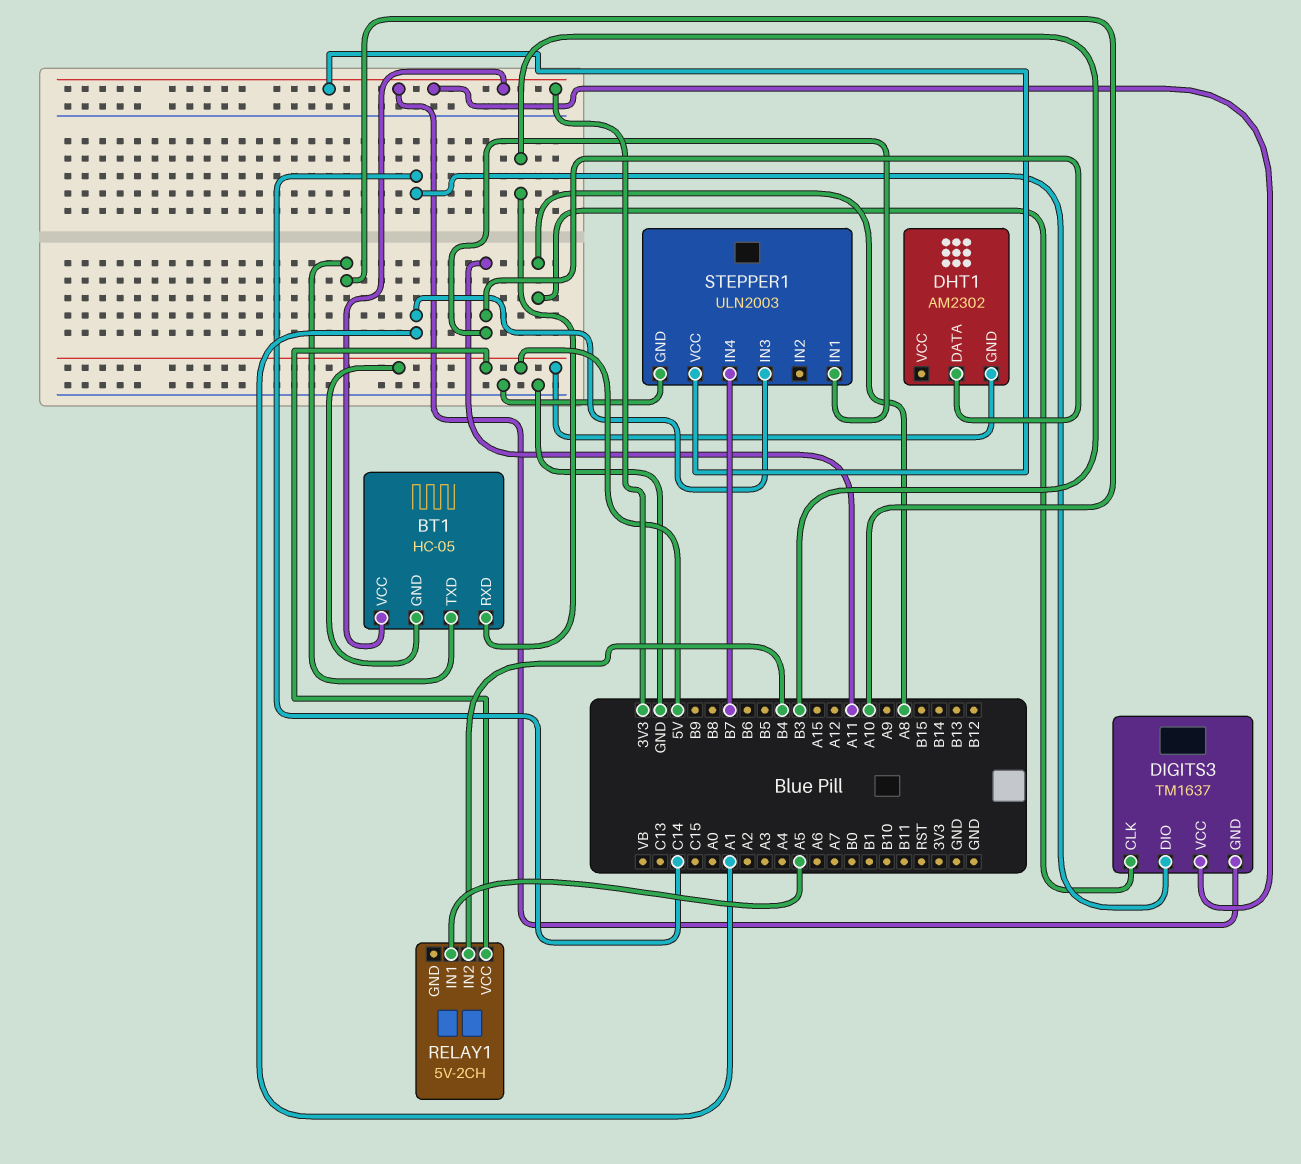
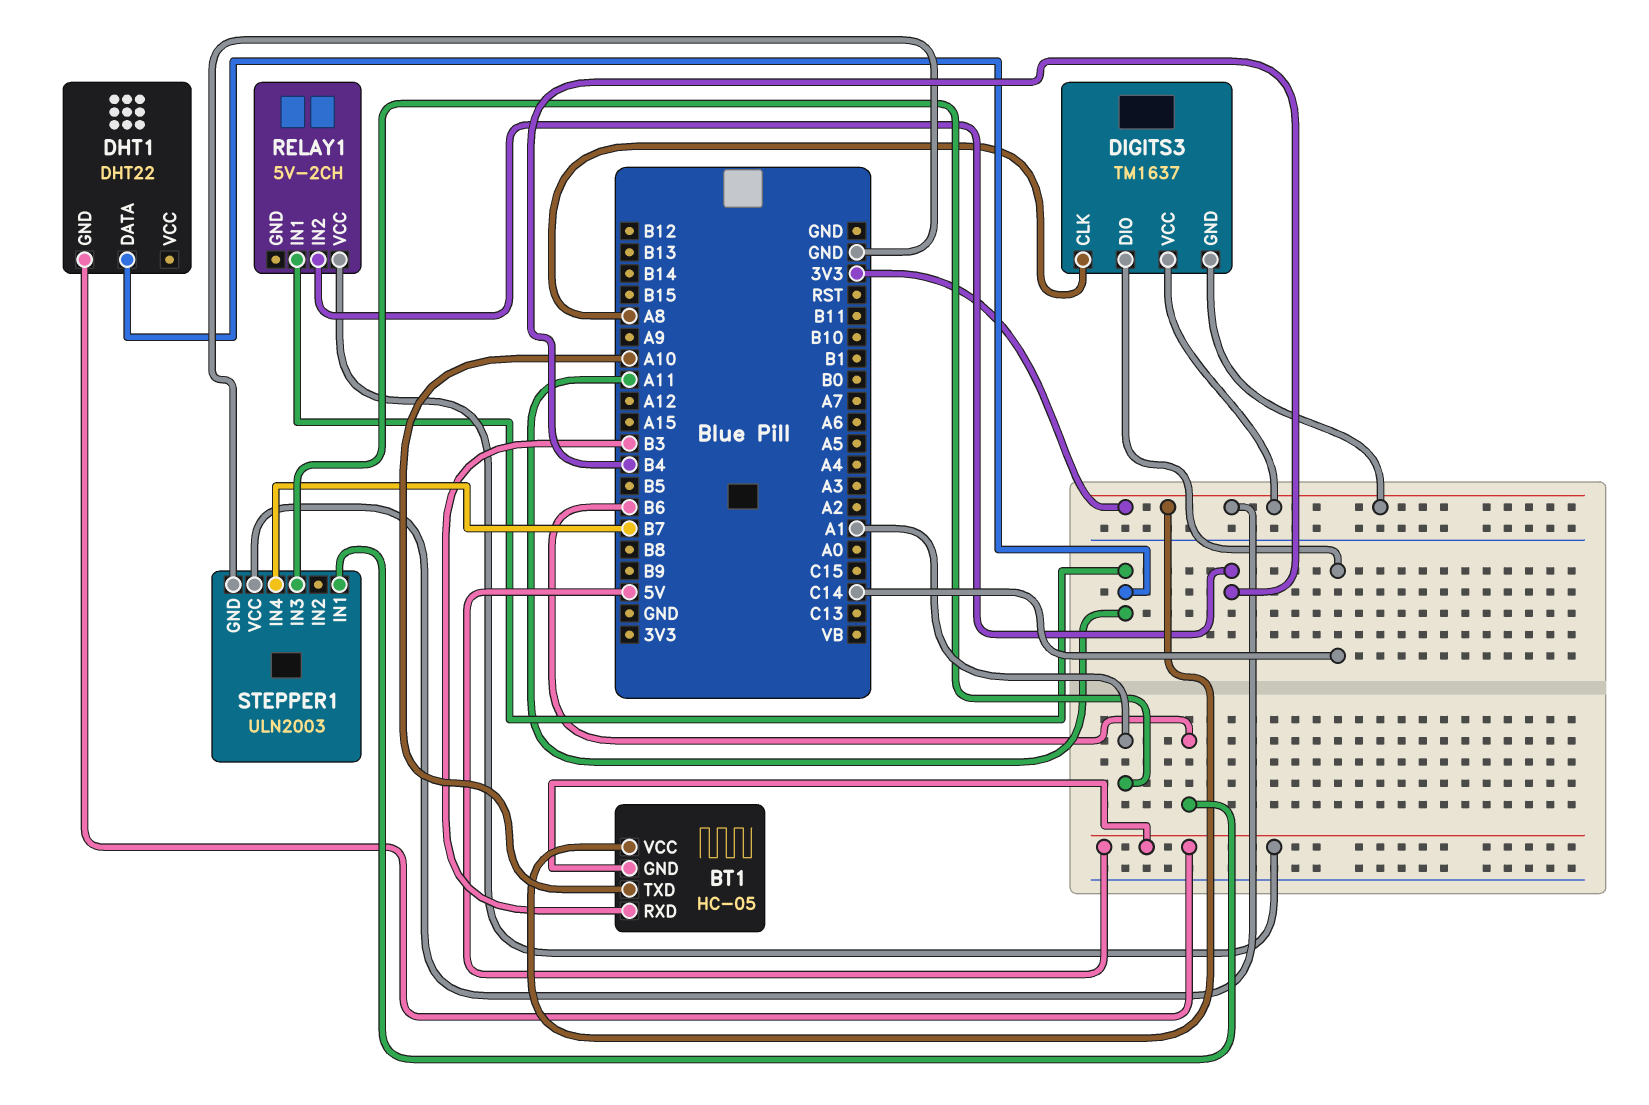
DHT1: AM2302 -> DHT22
RELAY1 pin IN1: A5 -> A11
STEPPER1 pin IN1: A11 -> B6

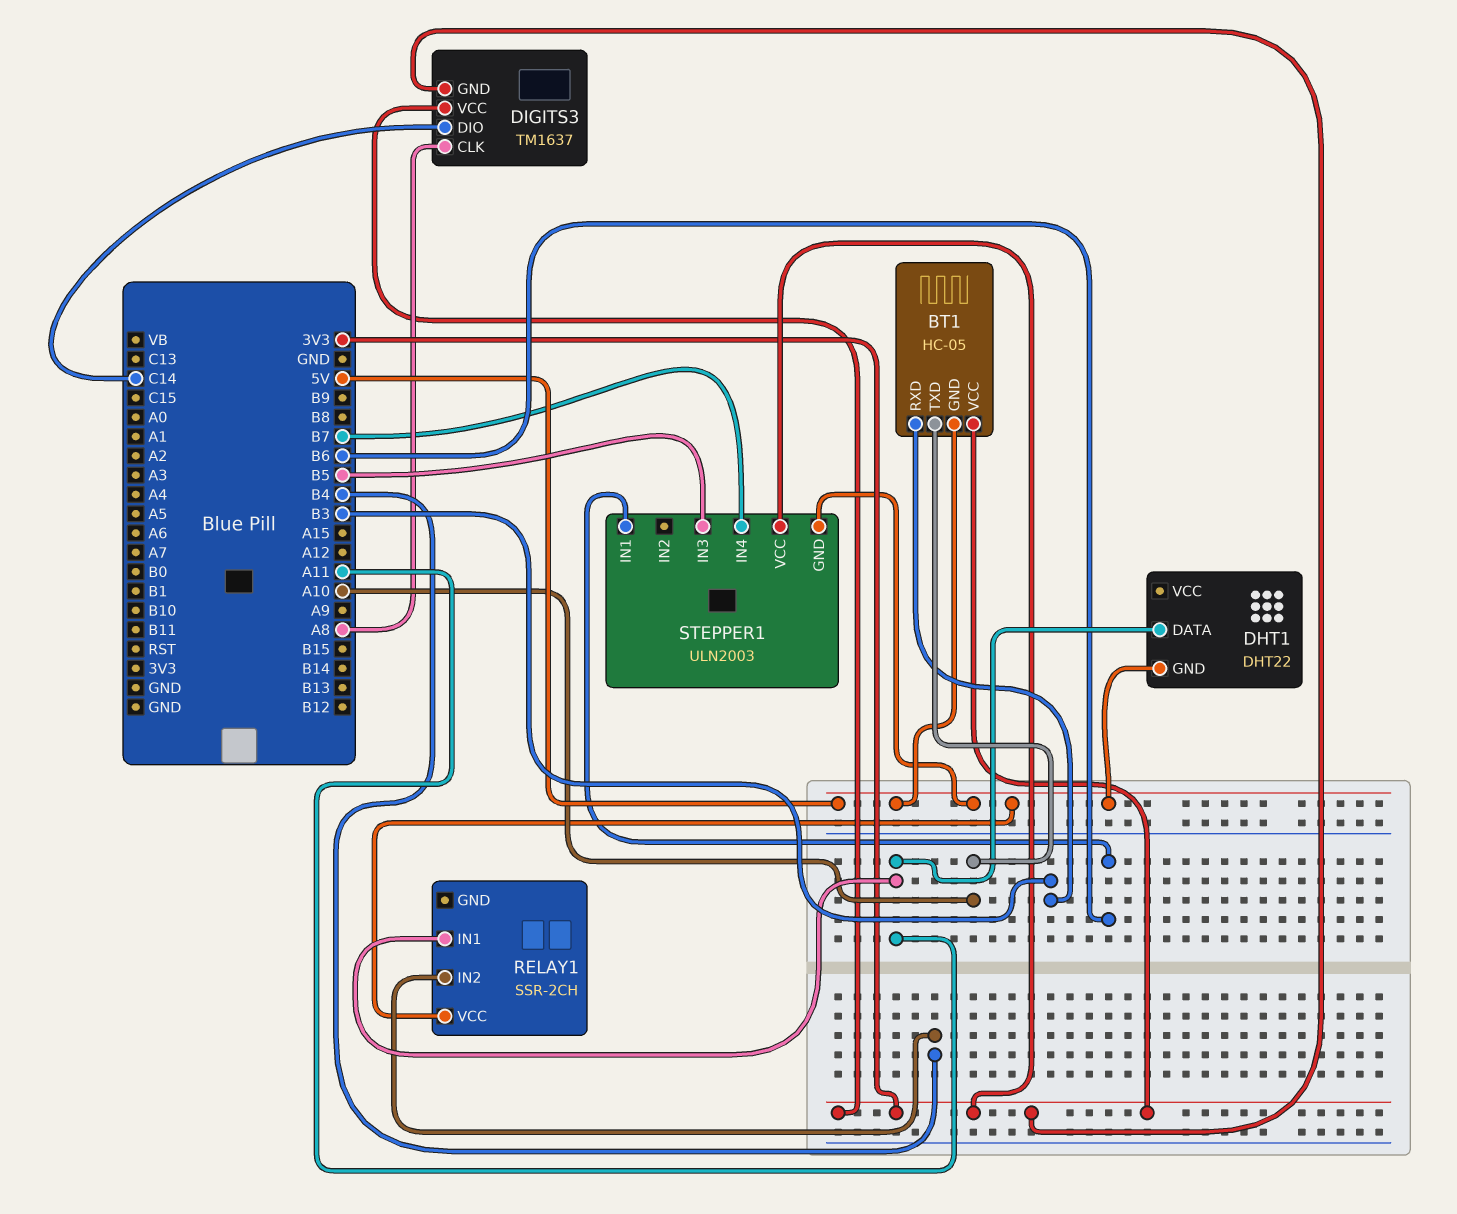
RELAY1: 5V-2CH -> SSR-2CH
STEPPER1 pin GND: GND -> 5V
STEPPER1 pin IN3: A1 -> B5

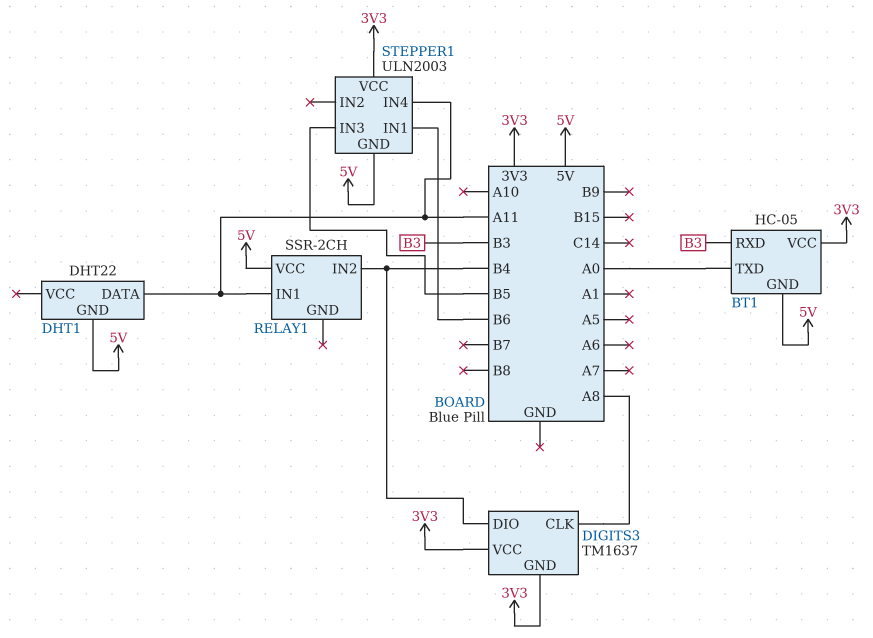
BT1 pin TXD: A10 -> A0
DIGITS3 pin DIO: C14 -> B4
STEPPER1 pin IN4: B7 -> A11

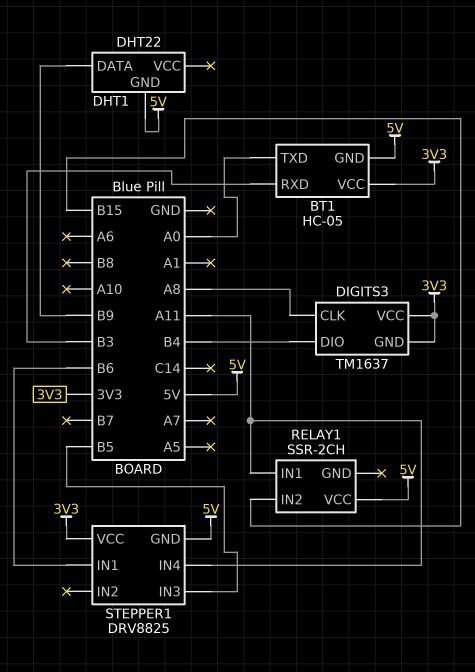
DHT1 pin DATA: A11 -> B9
RELAY1 pin IN2: B4 -> B15
STEPPER1: ULN2003 -> DRV8825

